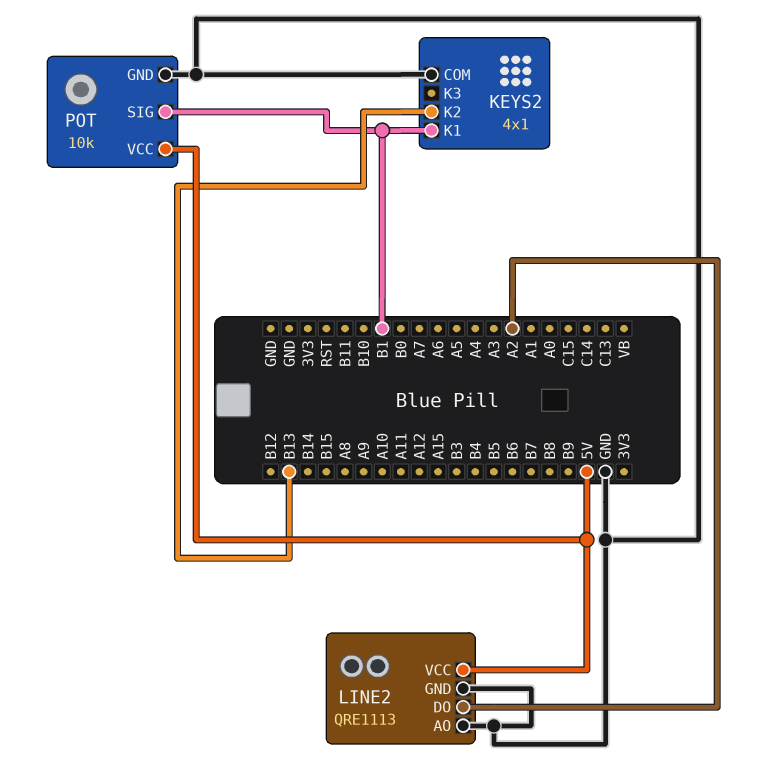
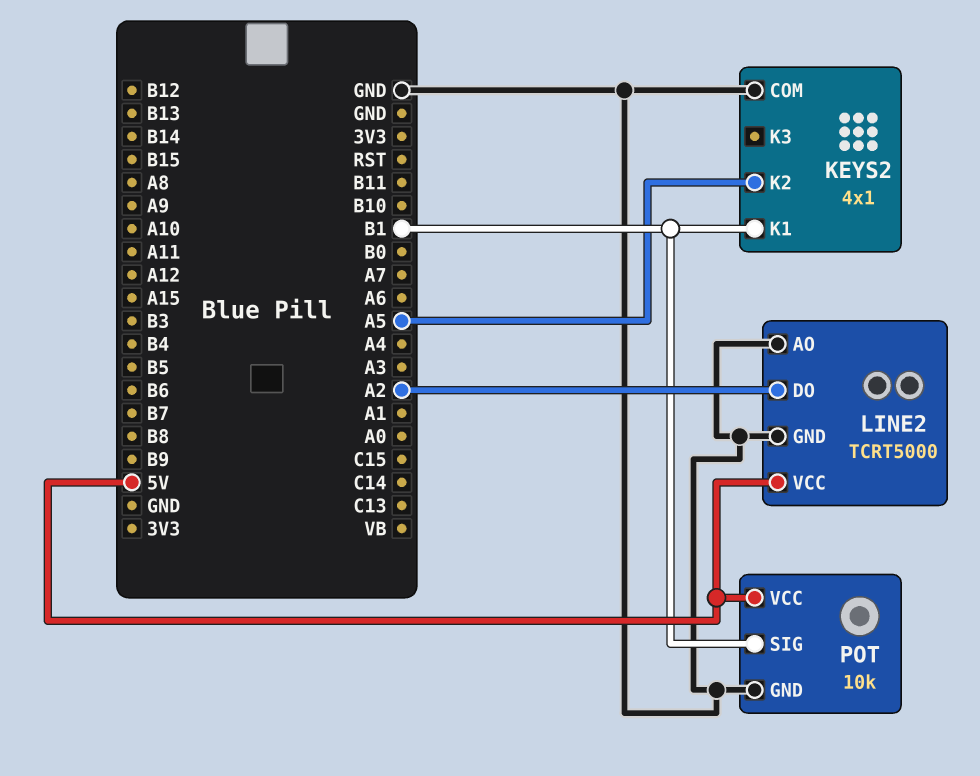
KEYS2 pin K2: B13 -> A5
LINE2: QRE1113 -> TCRT5000

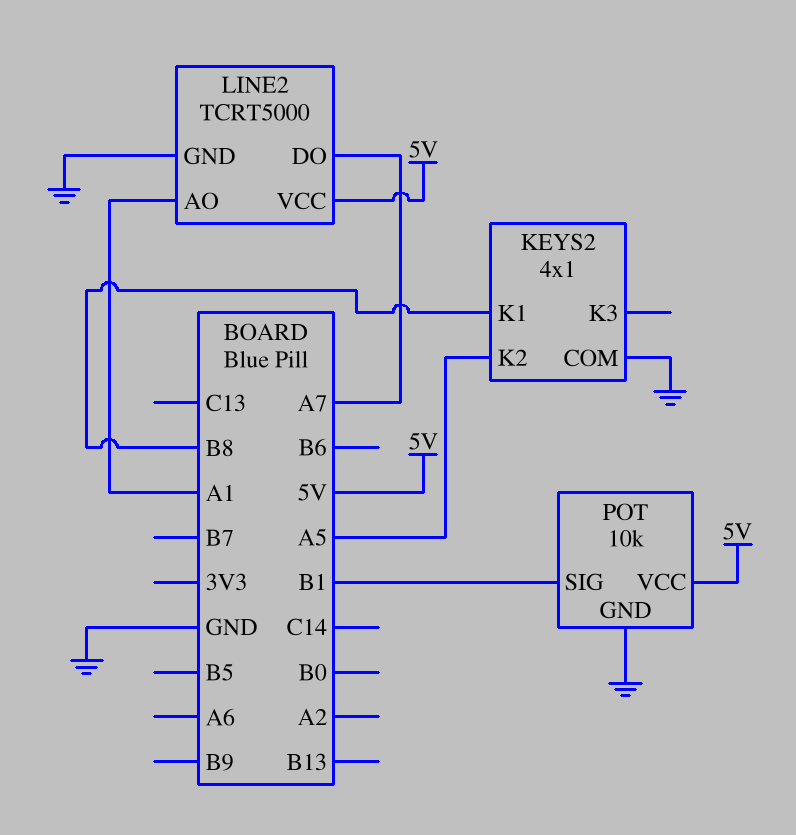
KEYS2 pin K1: B1 -> B8
LINE2 pin AO: GND -> A1
LINE2 pin DO: A2 -> A7

